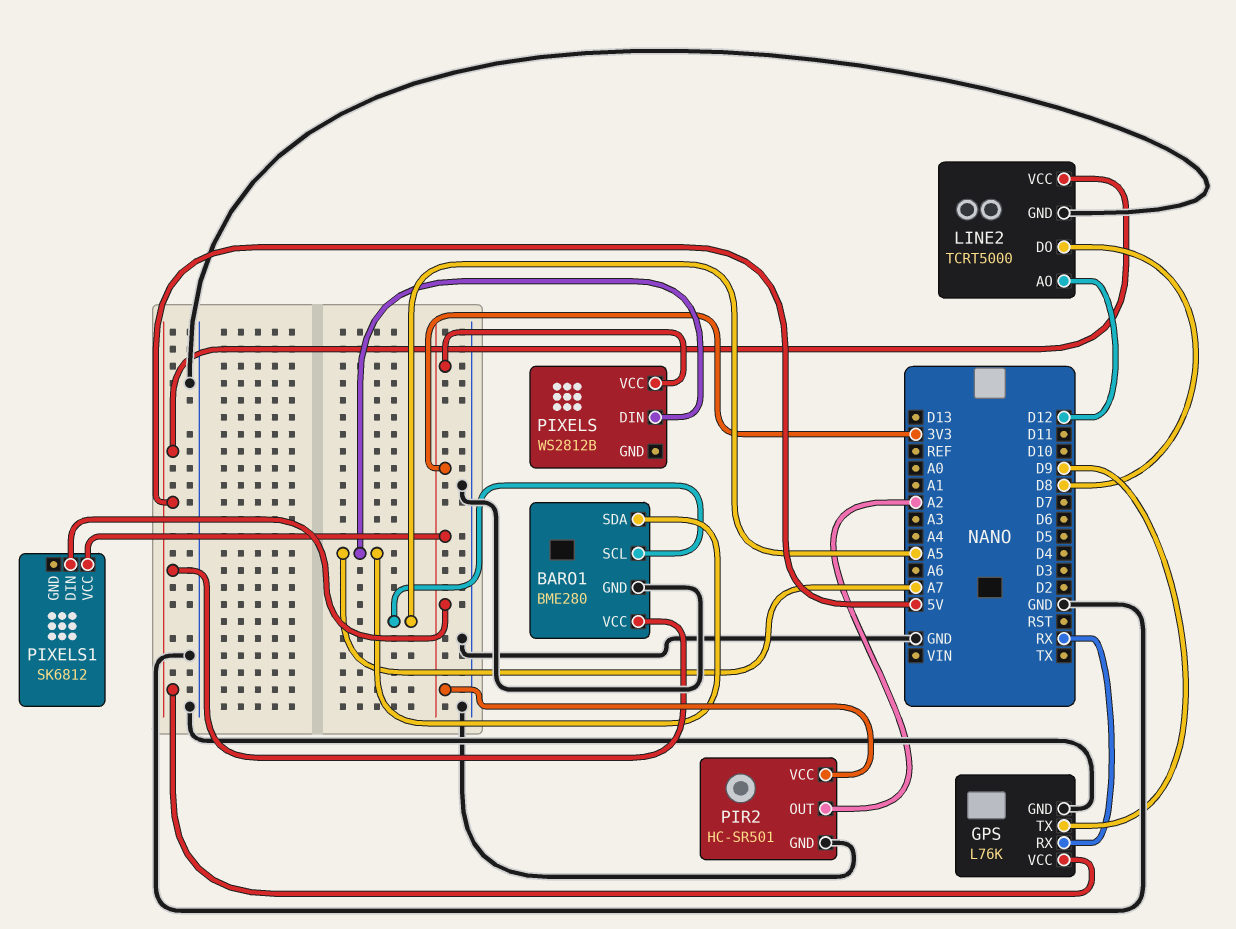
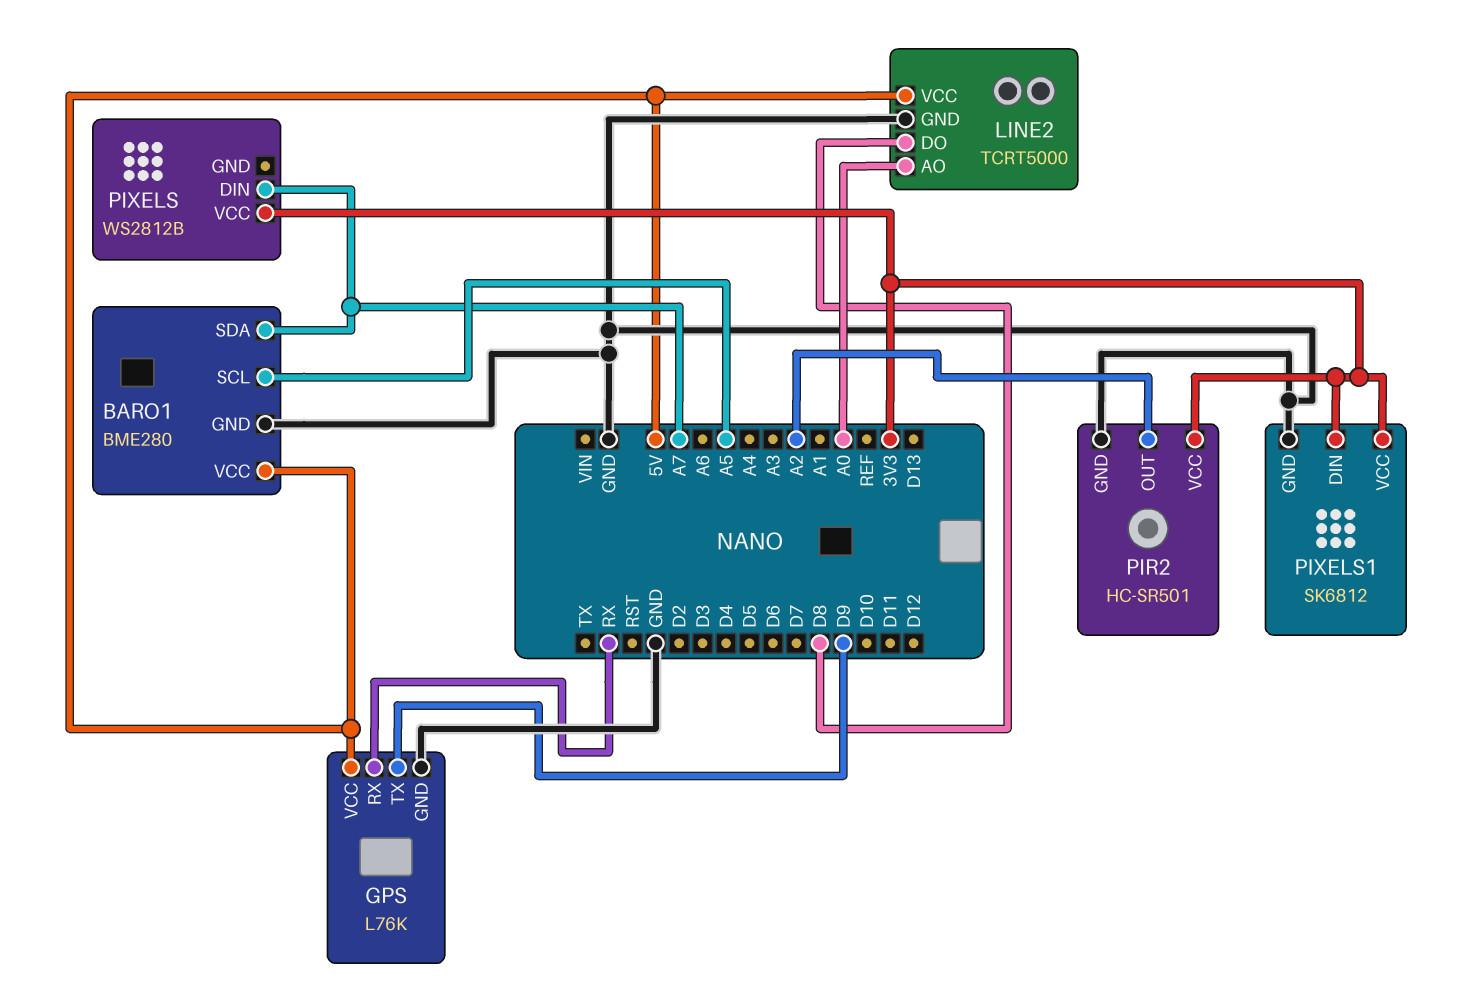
LINE2 pin AO: D12 -> A0
PIXELS1 pin GND: none -> GND

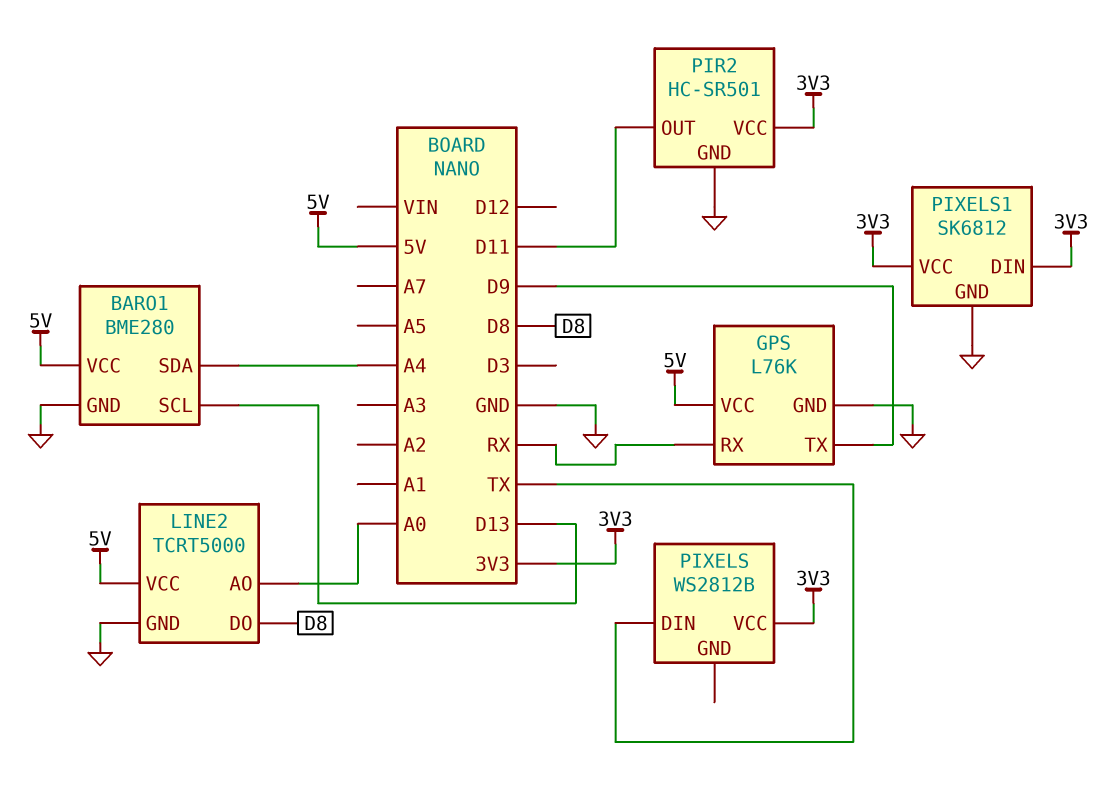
BARO1 pin SCL: A5 -> D13
BARO1 pin SDA: A7 -> A4
PIR2 pin OUT: A2 -> D11
PIXELS pin DIN: A7 -> TX

